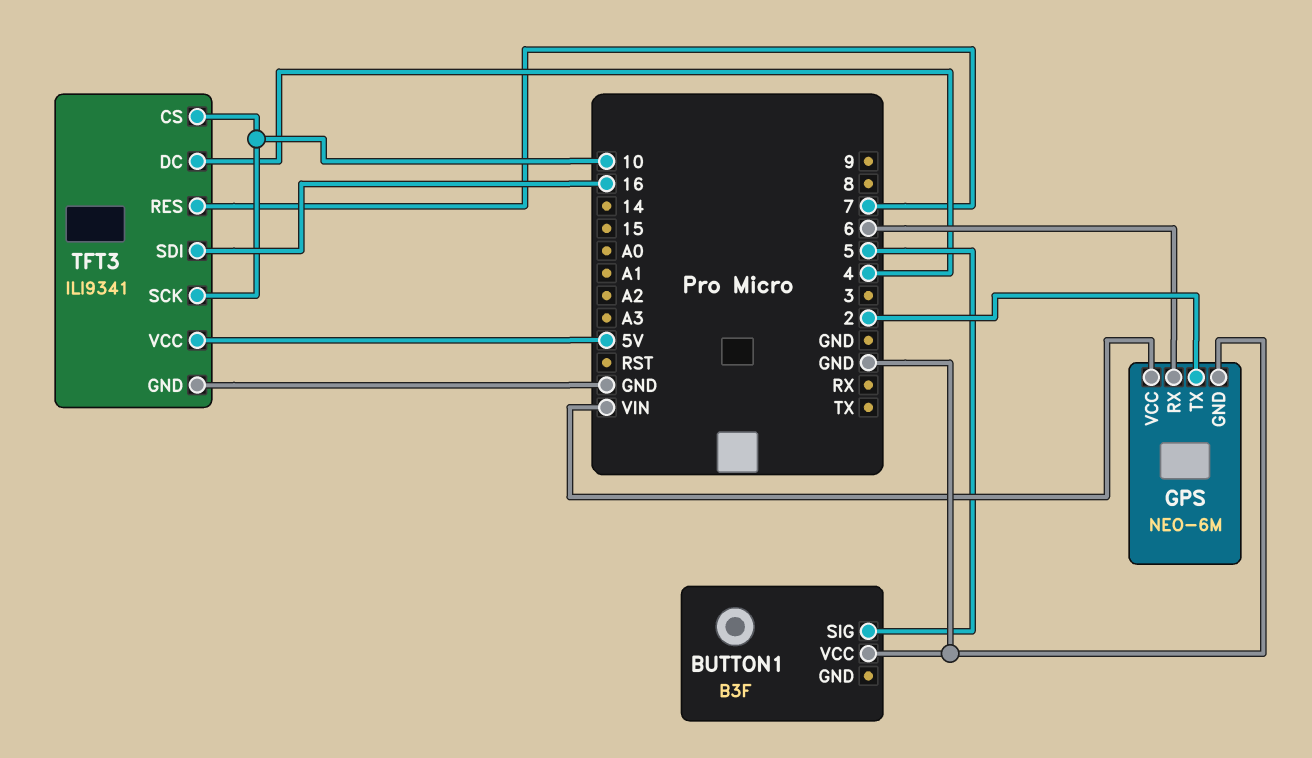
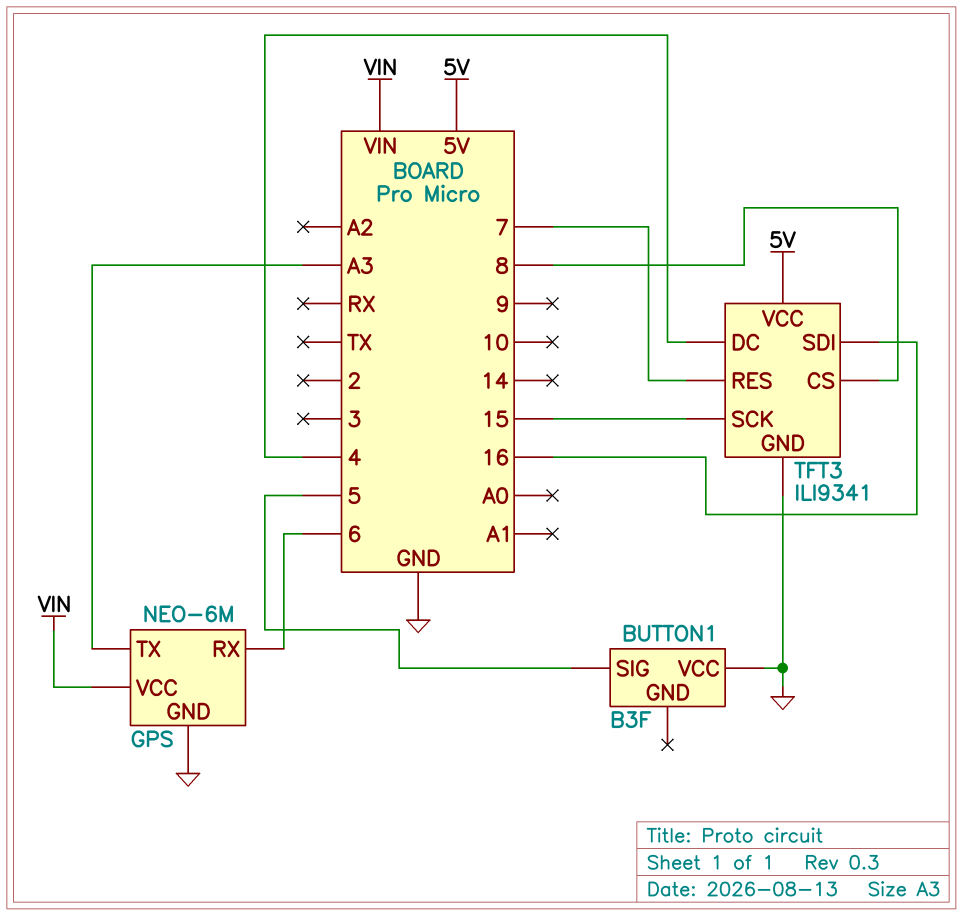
GPS pin TX: 2 -> A3
TFT3 pin CS: 10 -> 8
TFT3 pin SCK: 10 -> 15

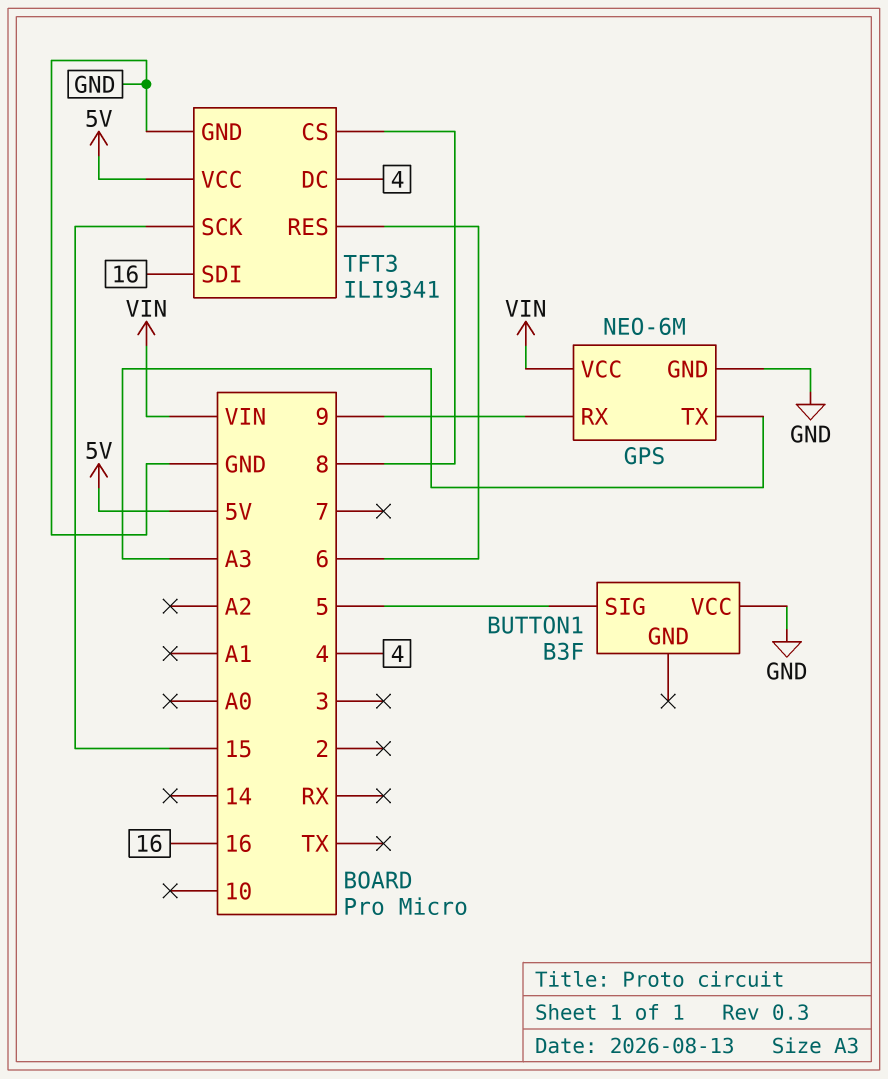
GPS pin RX: 6 -> 9
TFT3 pin RES: 7 -> 6

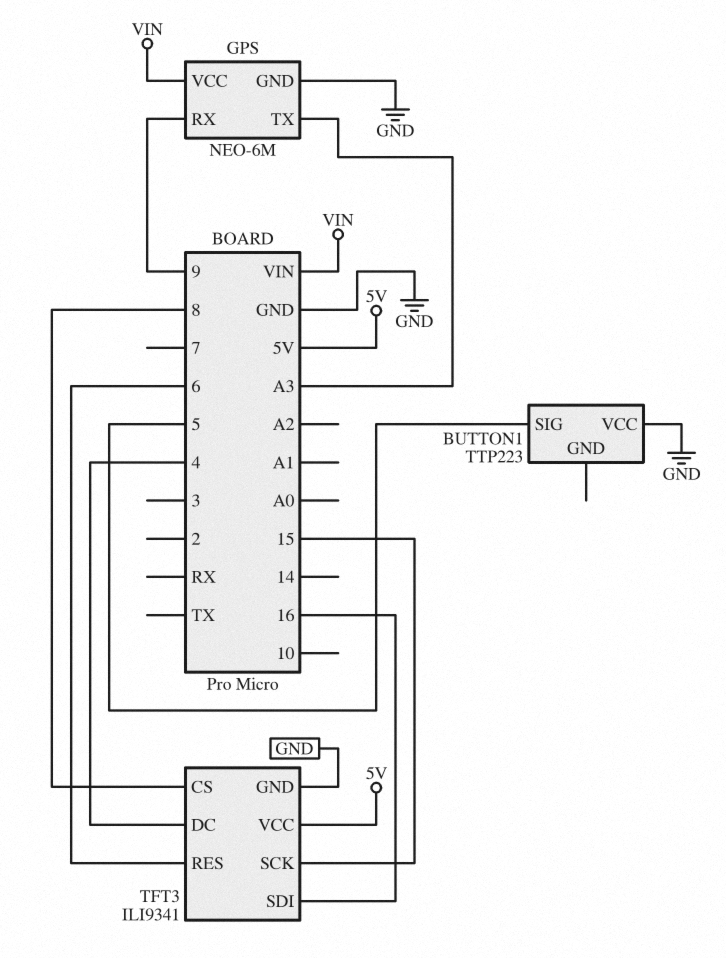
BUTTON1: B3F -> TTP223

